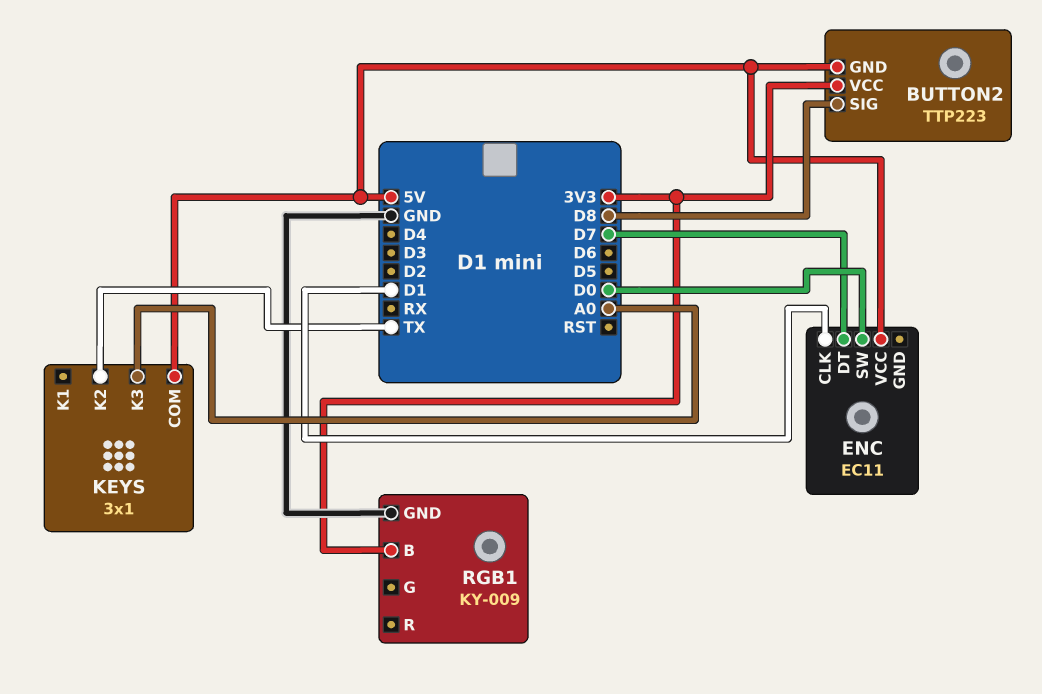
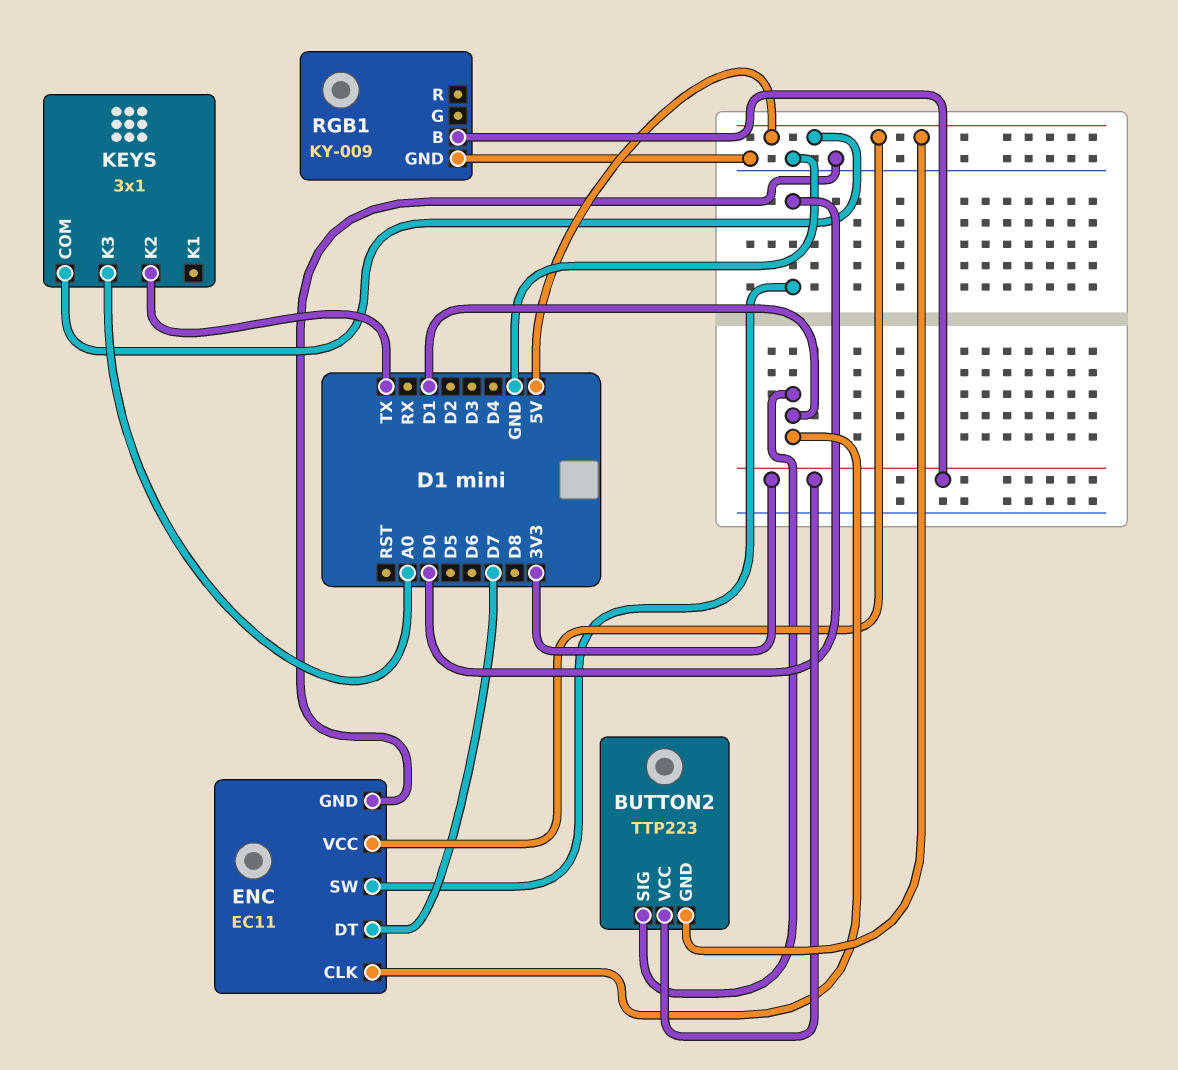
BUTTON2 pin SIG: D8 -> D1
ENC pin GND: none -> GND

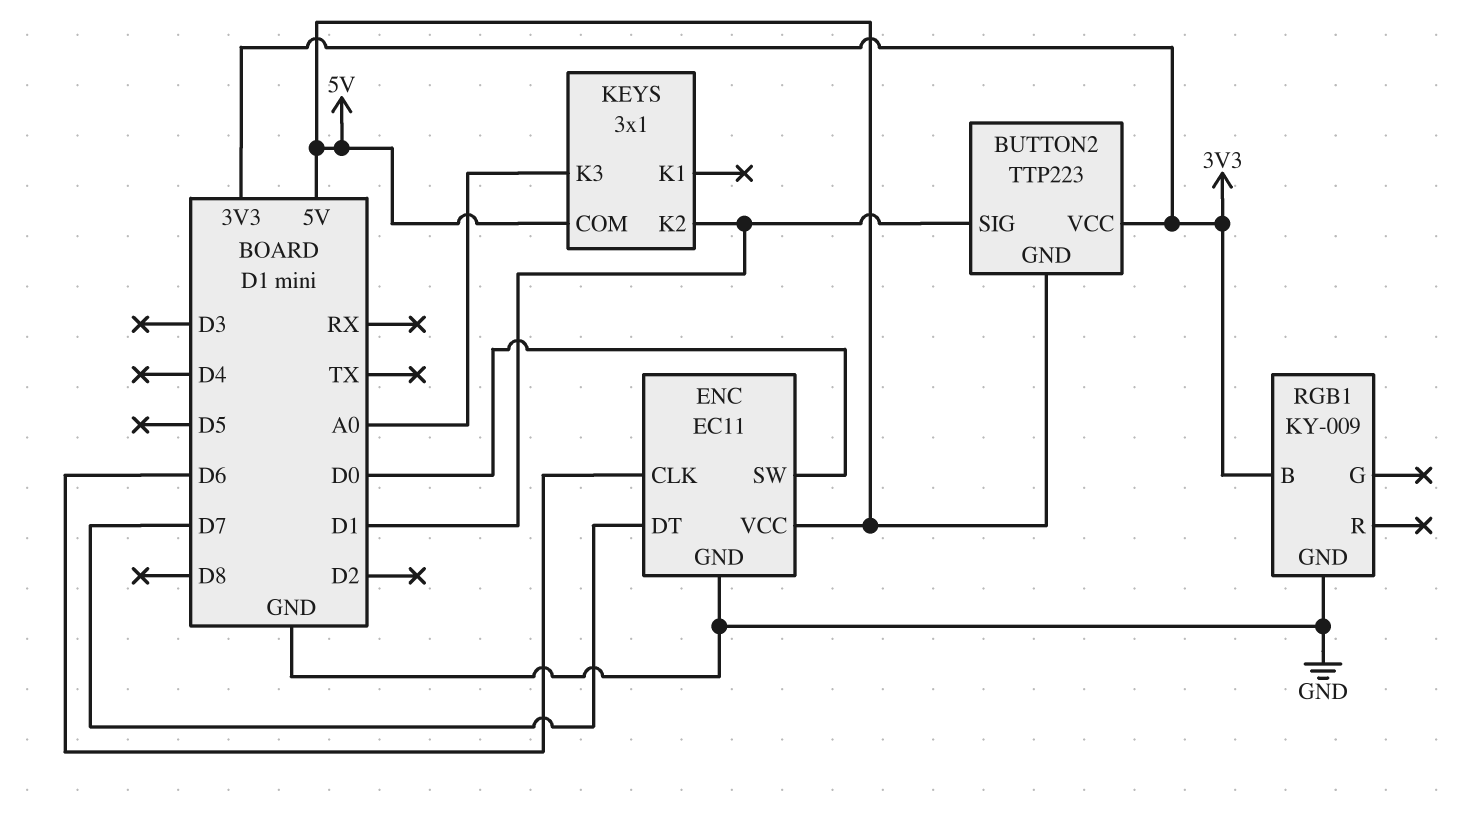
ENC pin CLK: D1 -> D6
KEYS pin K2: TX -> D1

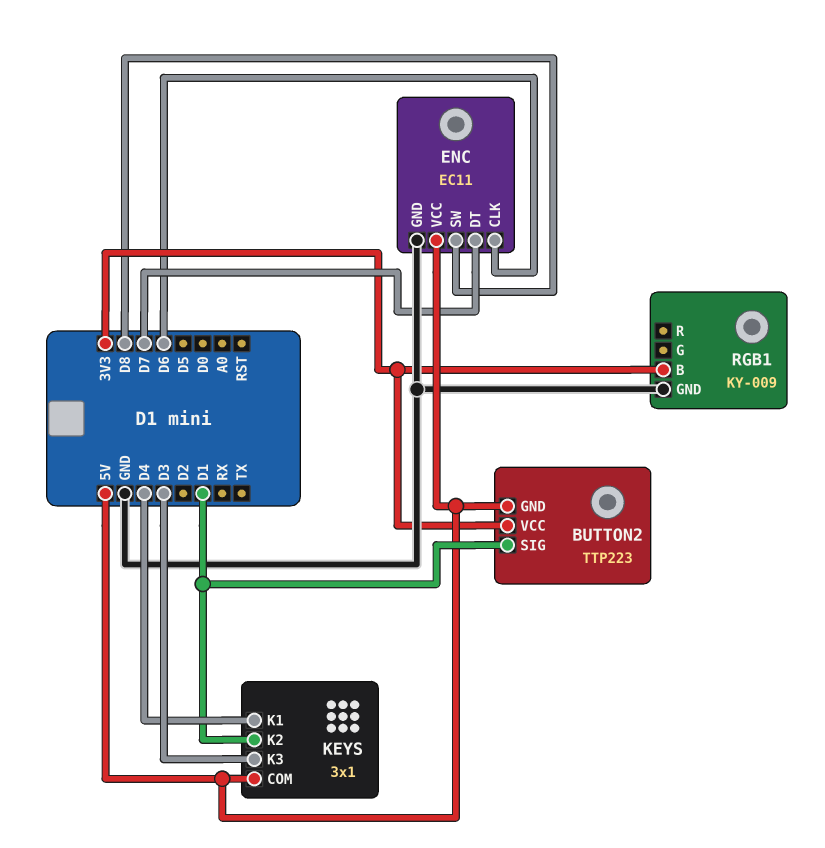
ENC pin SW: D0 -> D8
KEYS pin K1: none -> D4
KEYS pin K3: A0 -> D3

